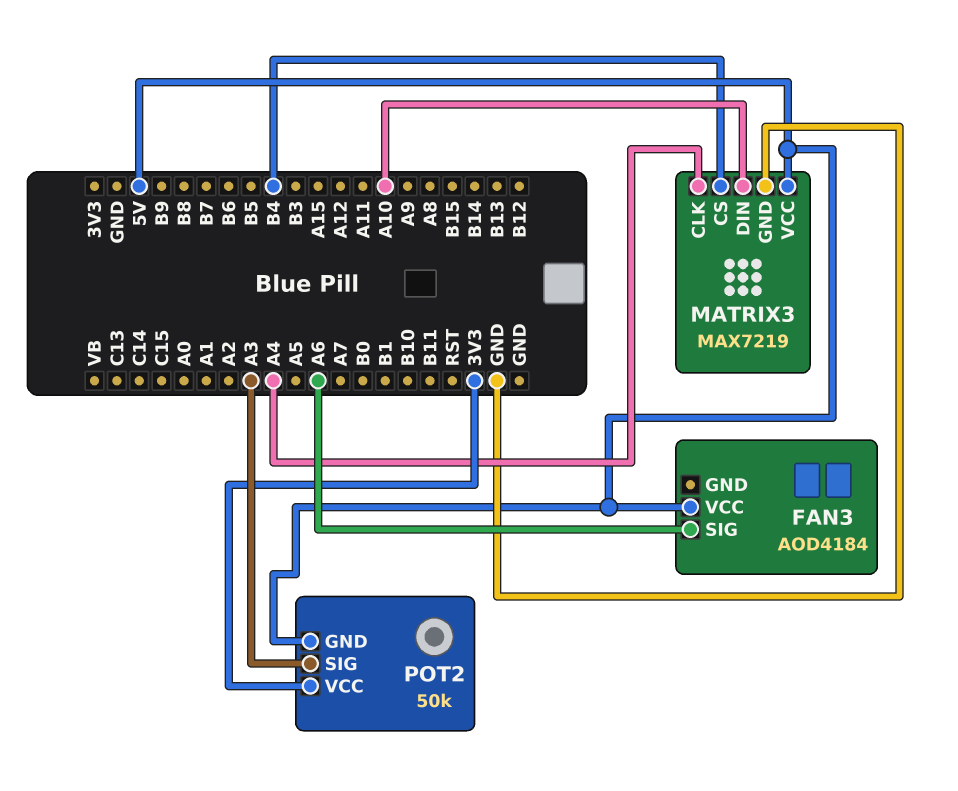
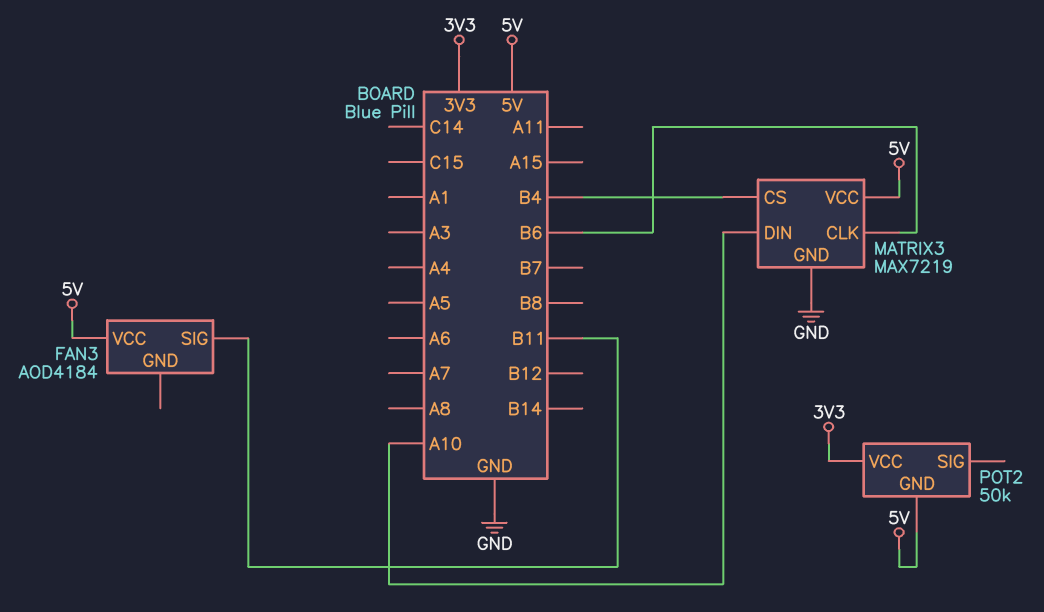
FAN3 pin SIG: A6 -> B11
MATRIX3 pin CLK: A4 -> B6
POT2 pin SIG: A3 -> none

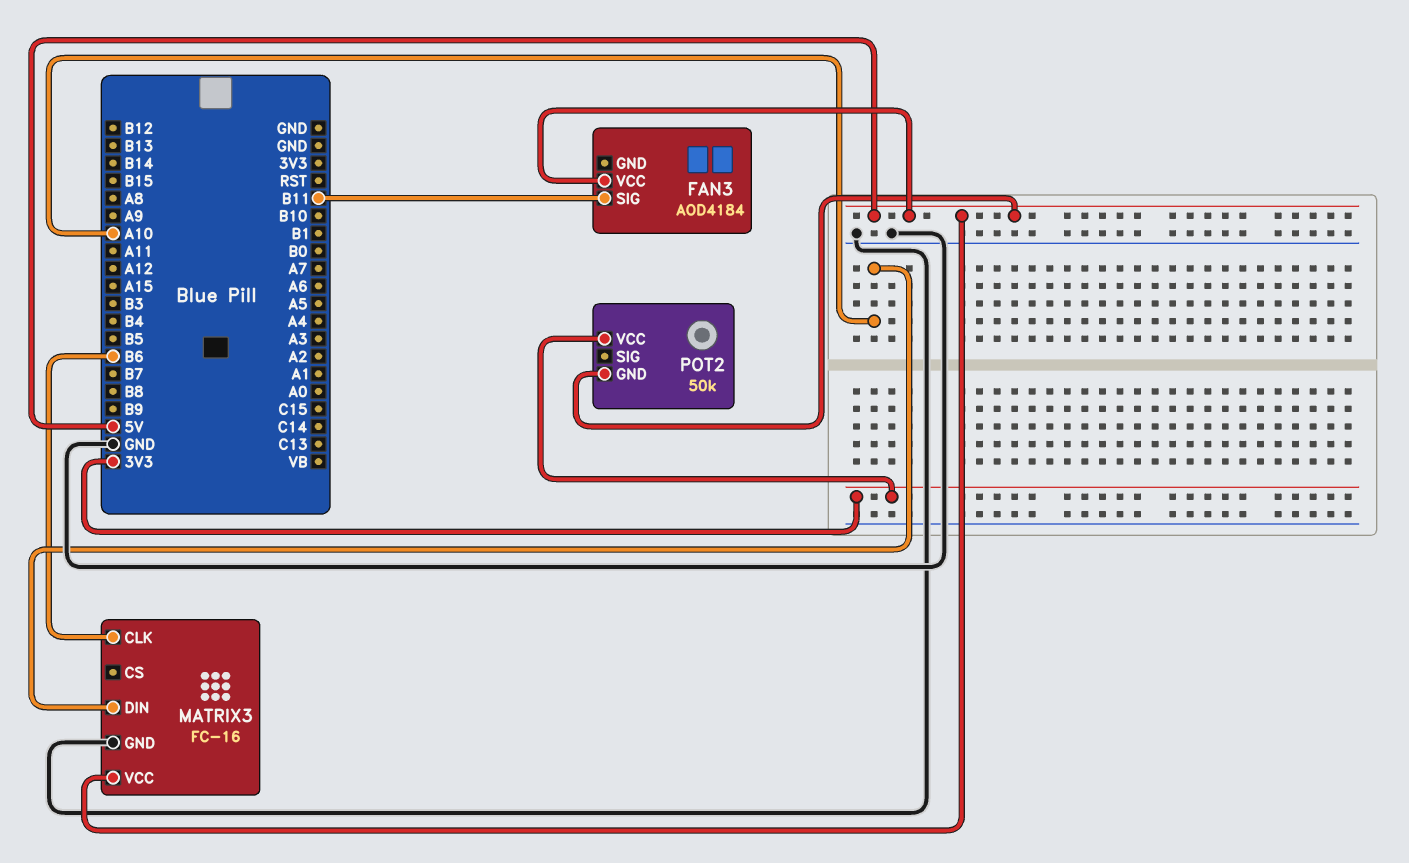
MATRIX3: MAX7219 -> FC-16
MATRIX3 pin CS: B4 -> none

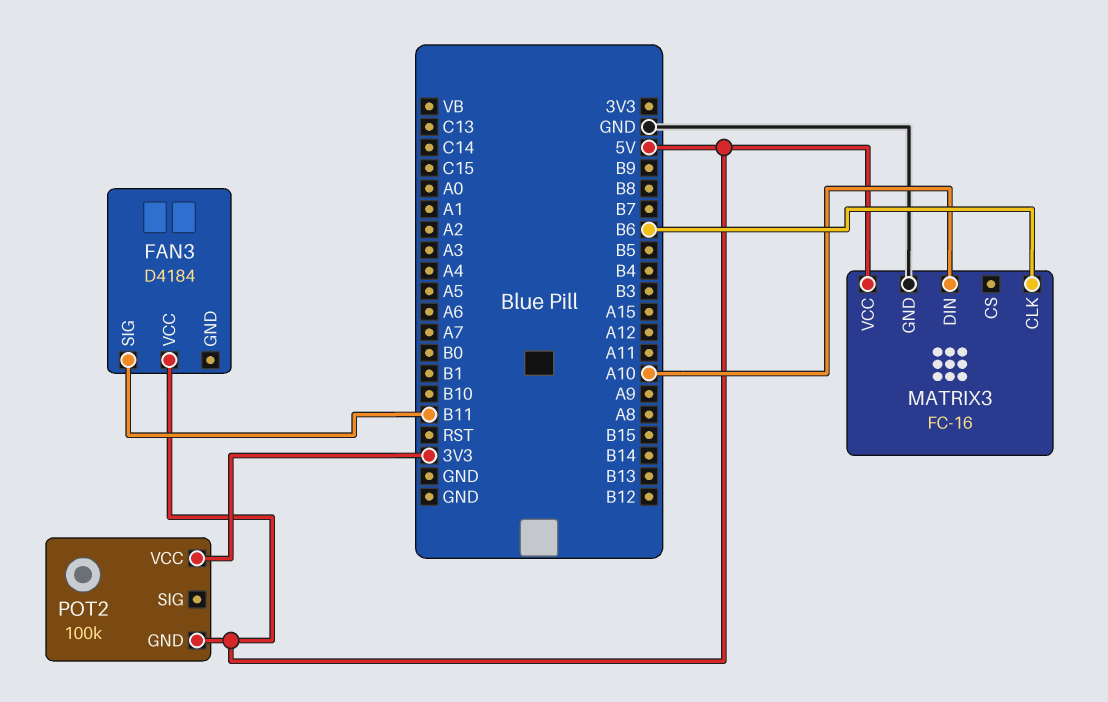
FAN3: AOD4184 -> D4184
POT2: 50k -> 100k

